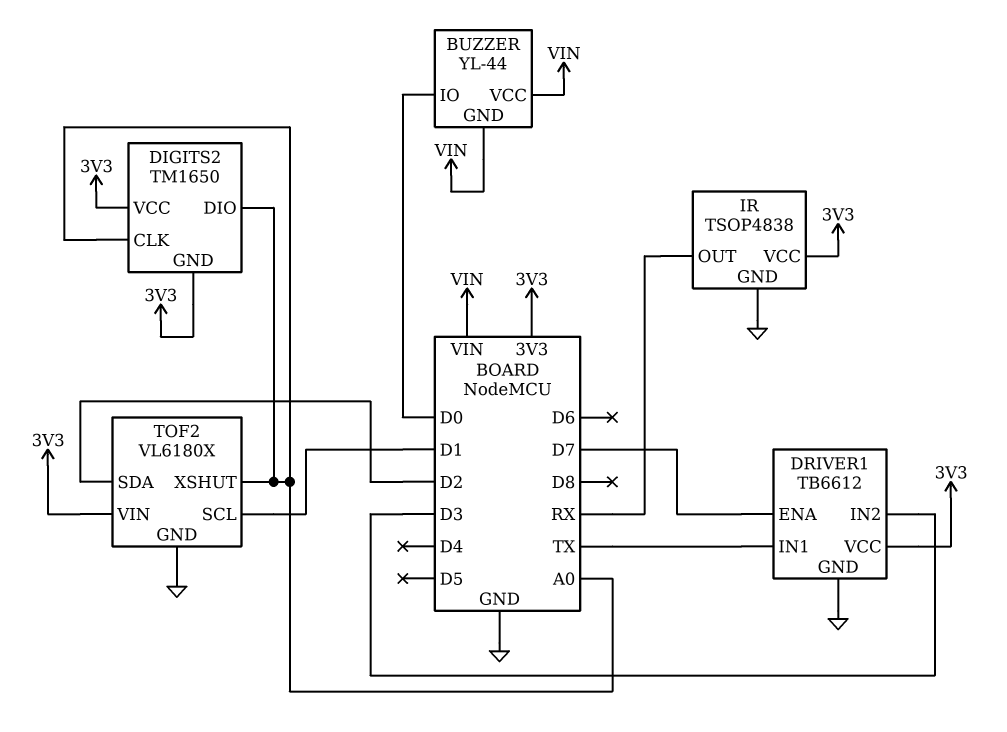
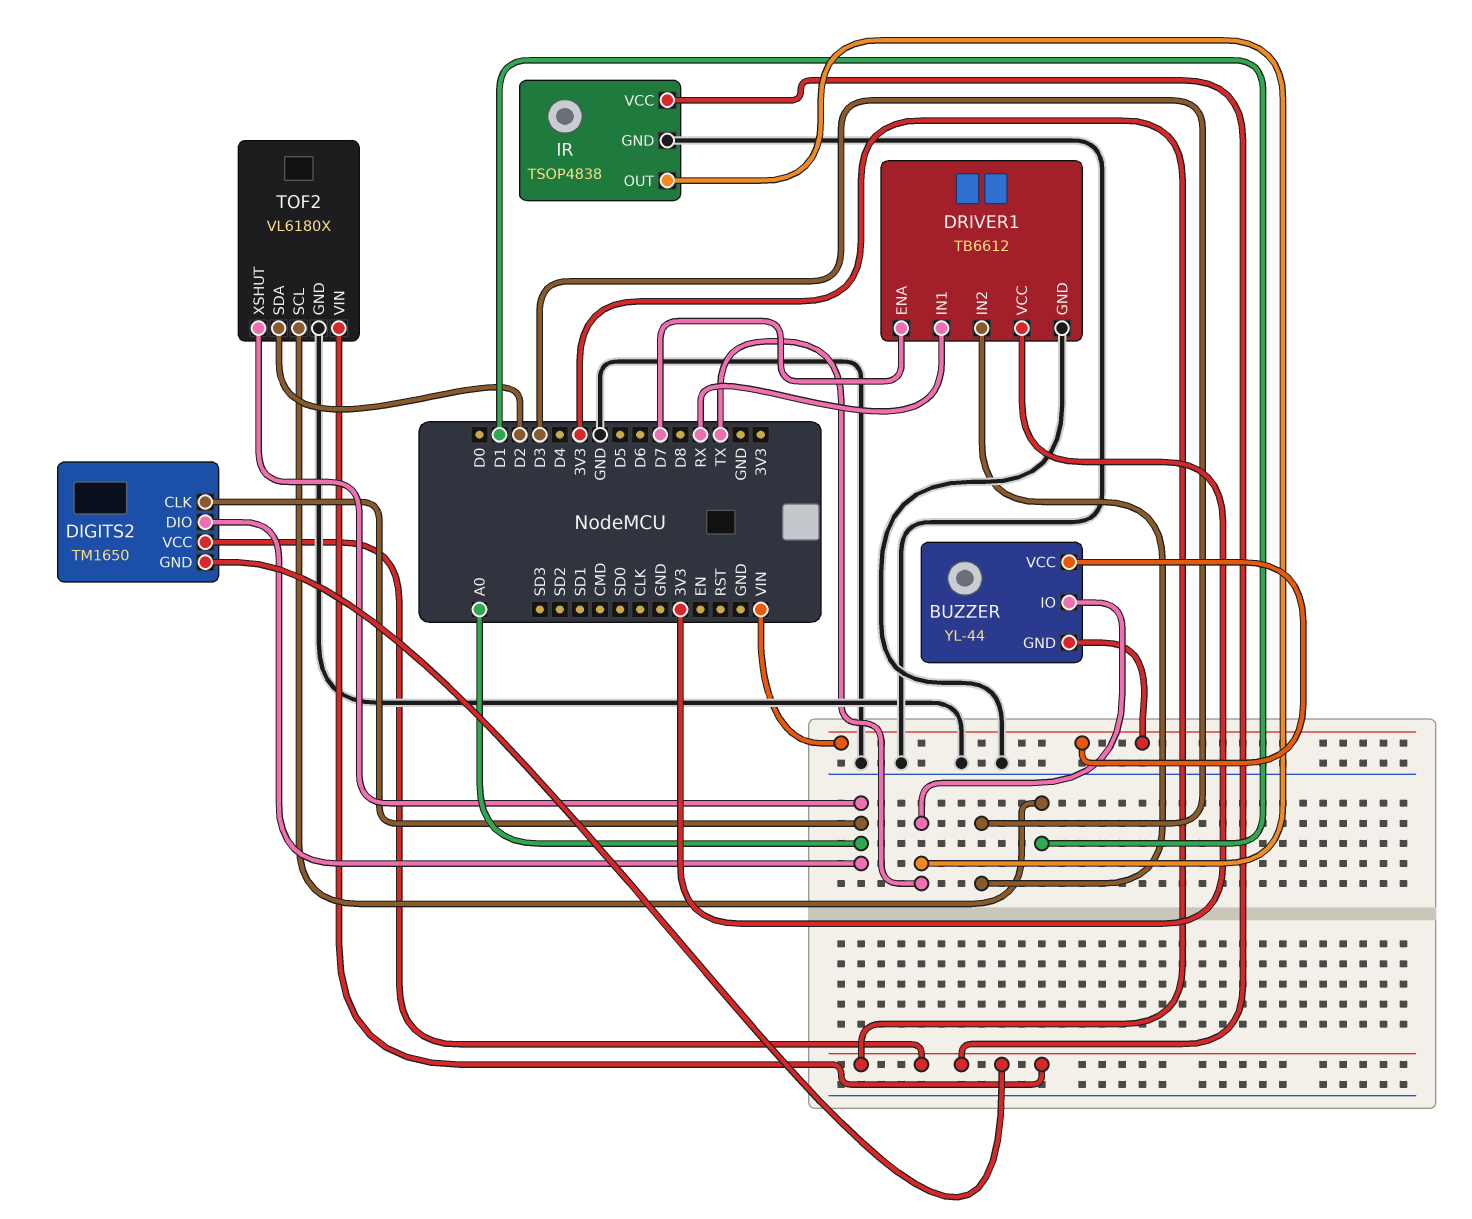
BUZZER pin IO: D0 -> TX
DRIVER1 pin IN1: TX -> RX
IR pin OUT: RX -> TX

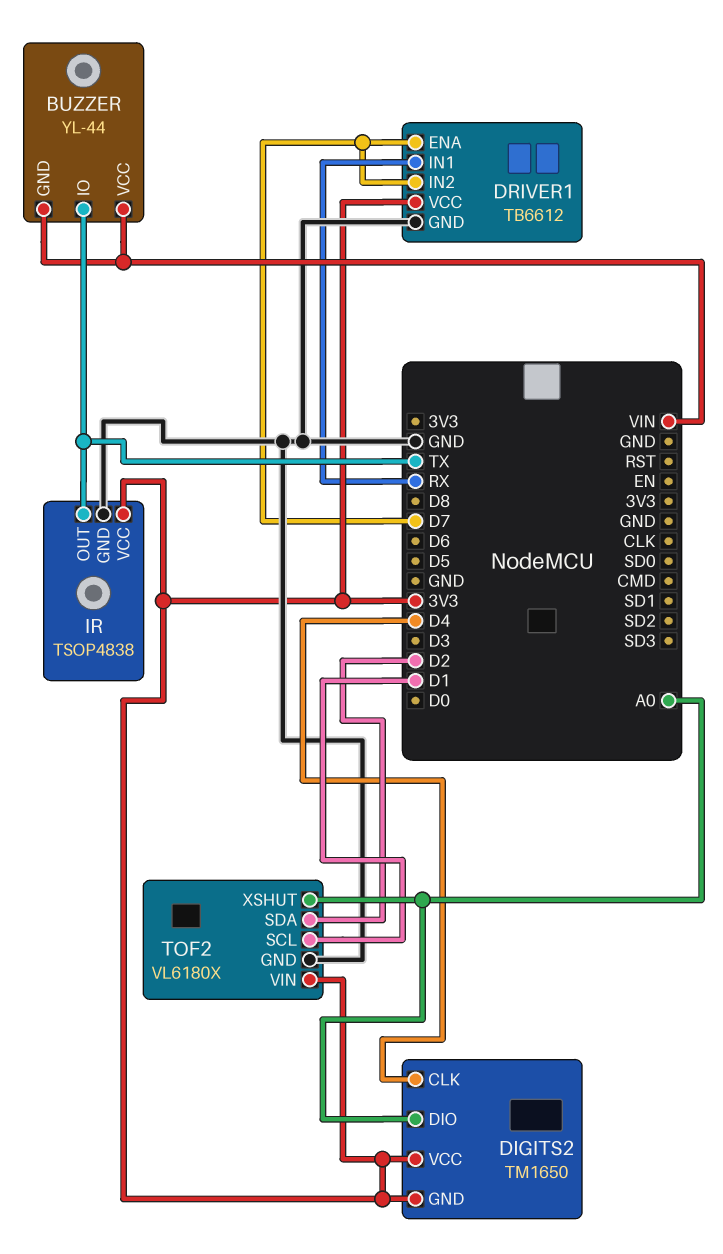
DIGITS2 pin CLK: A0 -> D4
DRIVER1 pin IN2: D3 -> D7

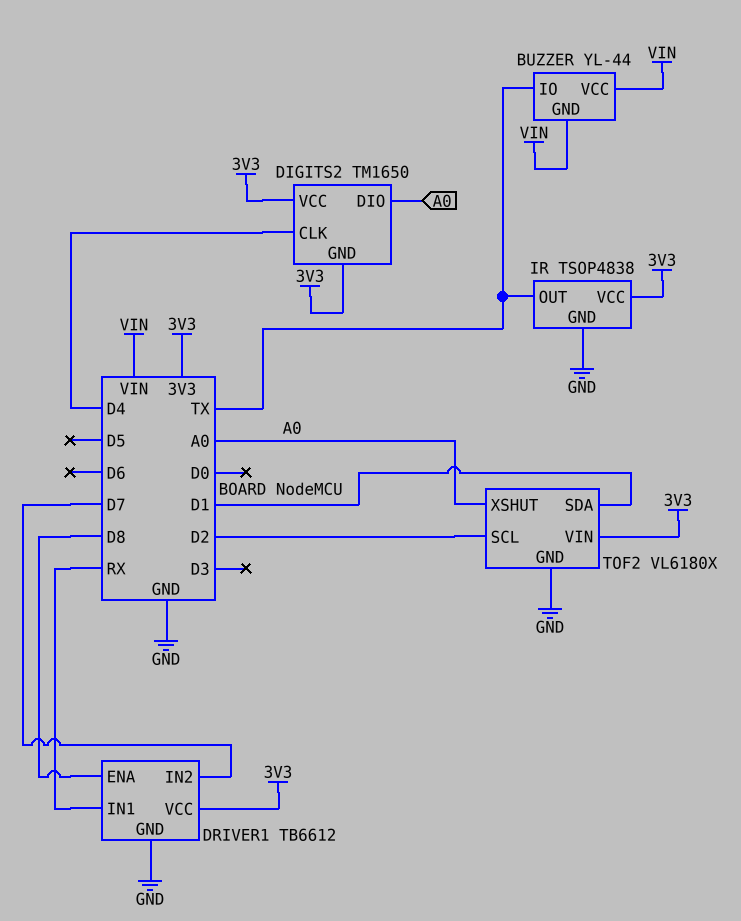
DRIVER1 pin ENA: D7 -> D8
TOF2 pin SCL: D1 -> D2
TOF2 pin SDA: D2 -> D1

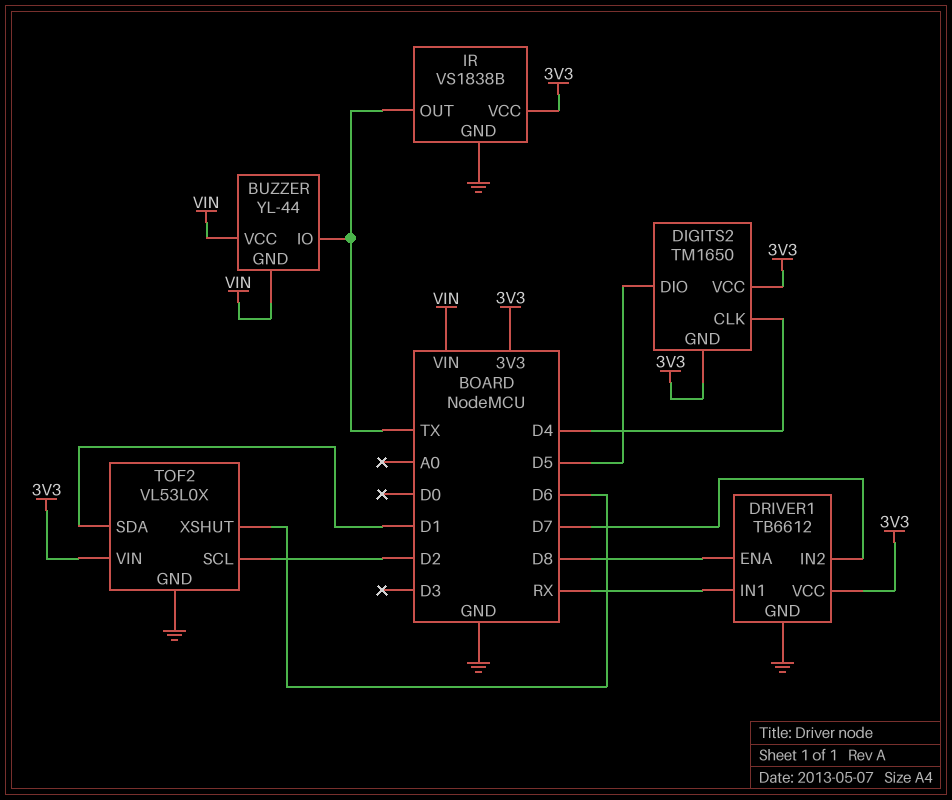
DIGITS2 pin DIO: A0 -> D5
IR: TSOP4838 -> VS1838B
TOF2: VL6180X -> VL53L0X
TOF2 pin XSHUT: A0 -> D6

